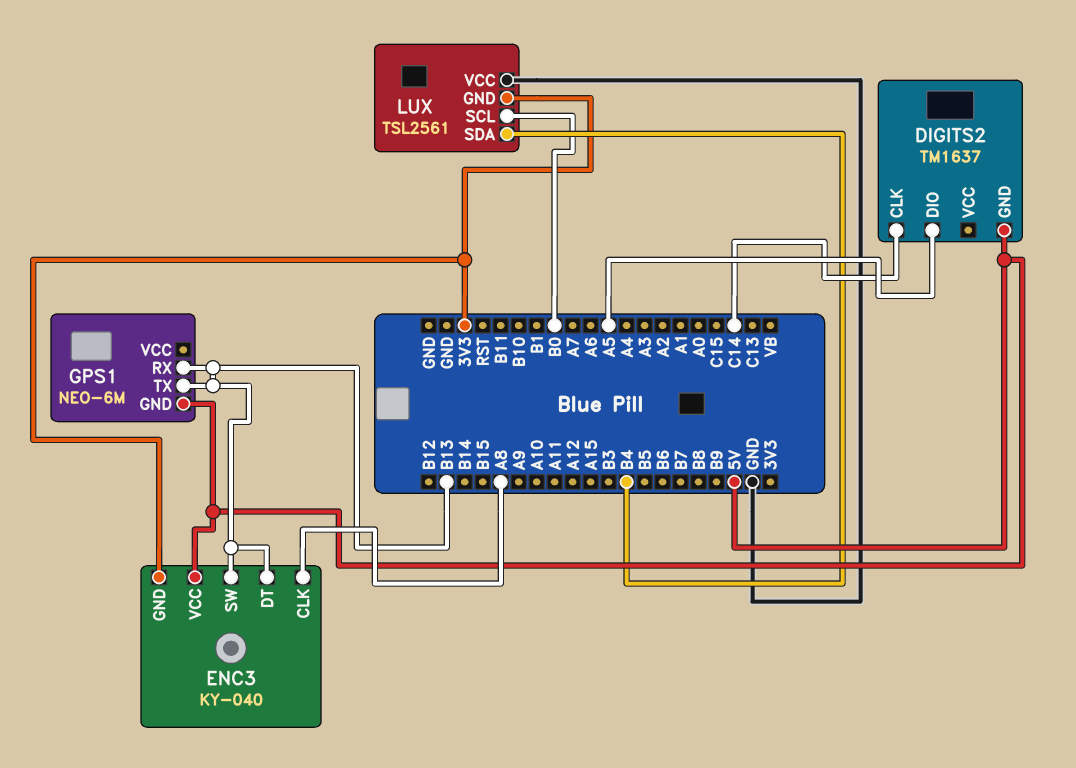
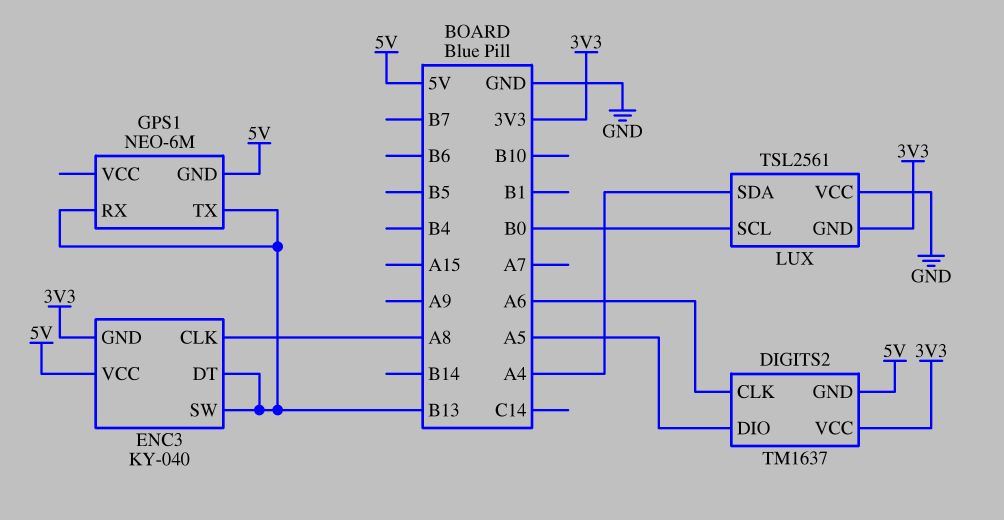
DIGITS2 pin CLK: C14 -> A6
DIGITS2 pin VCC: none -> 3V3
LUX pin SDA: B4 -> A4

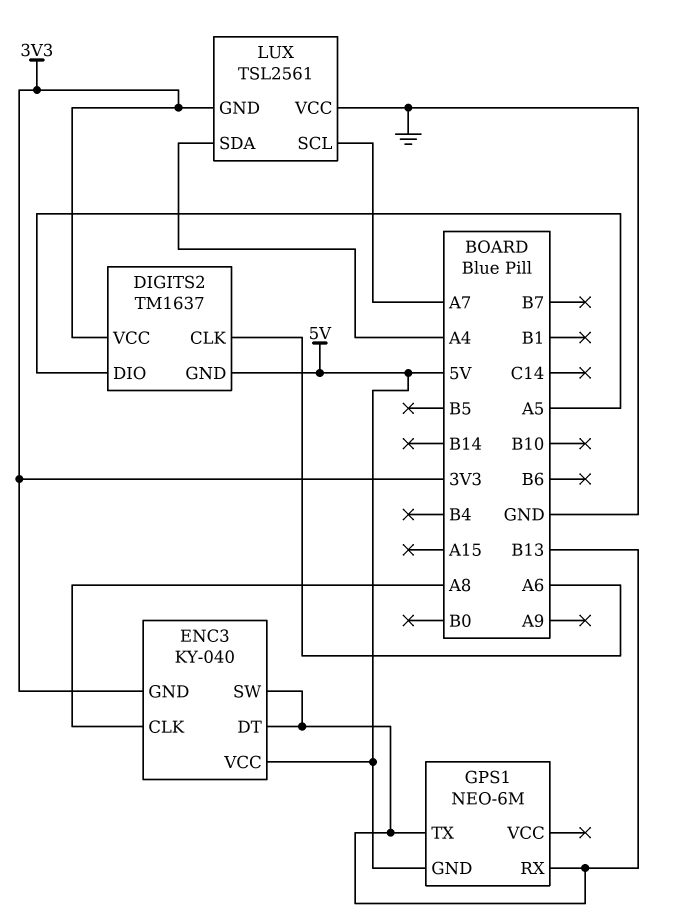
LUX pin SCL: B0 -> A7

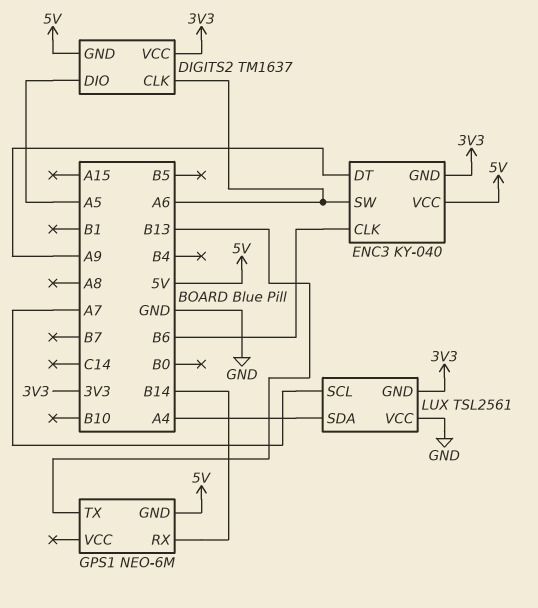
ENC3 pin CLK: A8 -> B6
ENC3 pin DT: B13 -> A9
ENC3 pin SW: B13 -> A6
GPS1 pin RX: B13 -> B14

